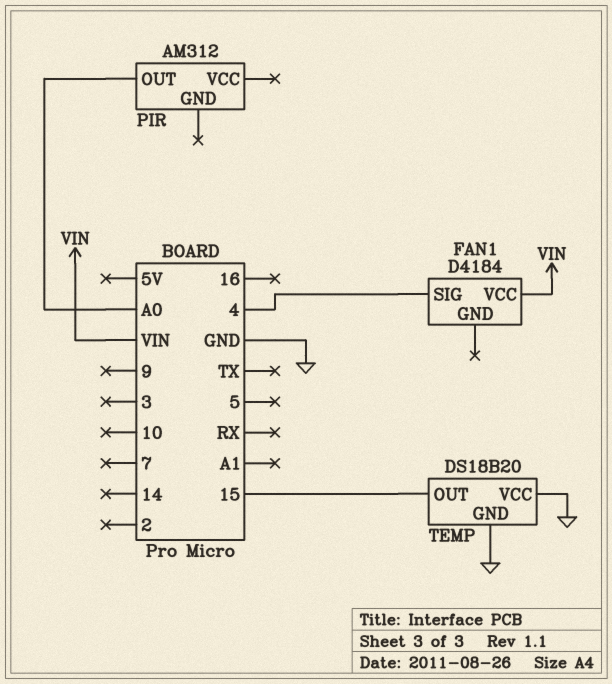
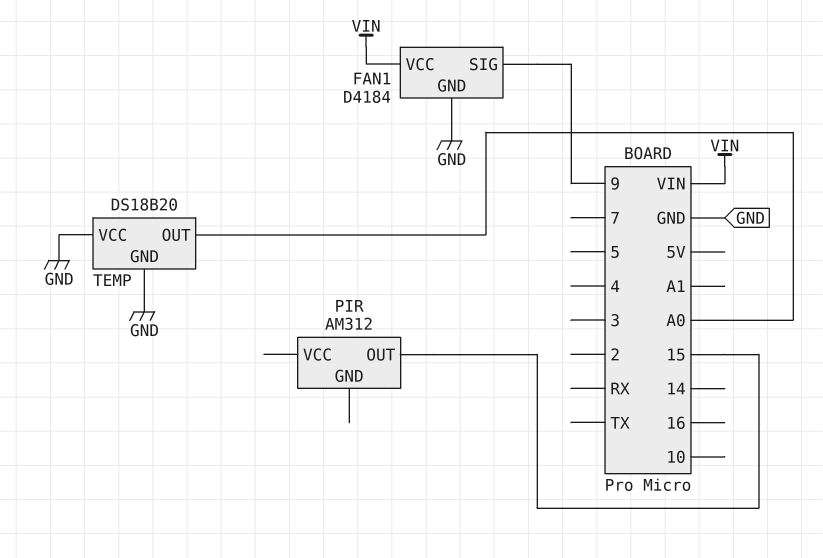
FAN1 pin GND: none -> GND
FAN1 pin SIG: 4 -> 9
PIR pin OUT: A0 -> 15
TEMP pin OUT: 15 -> A0

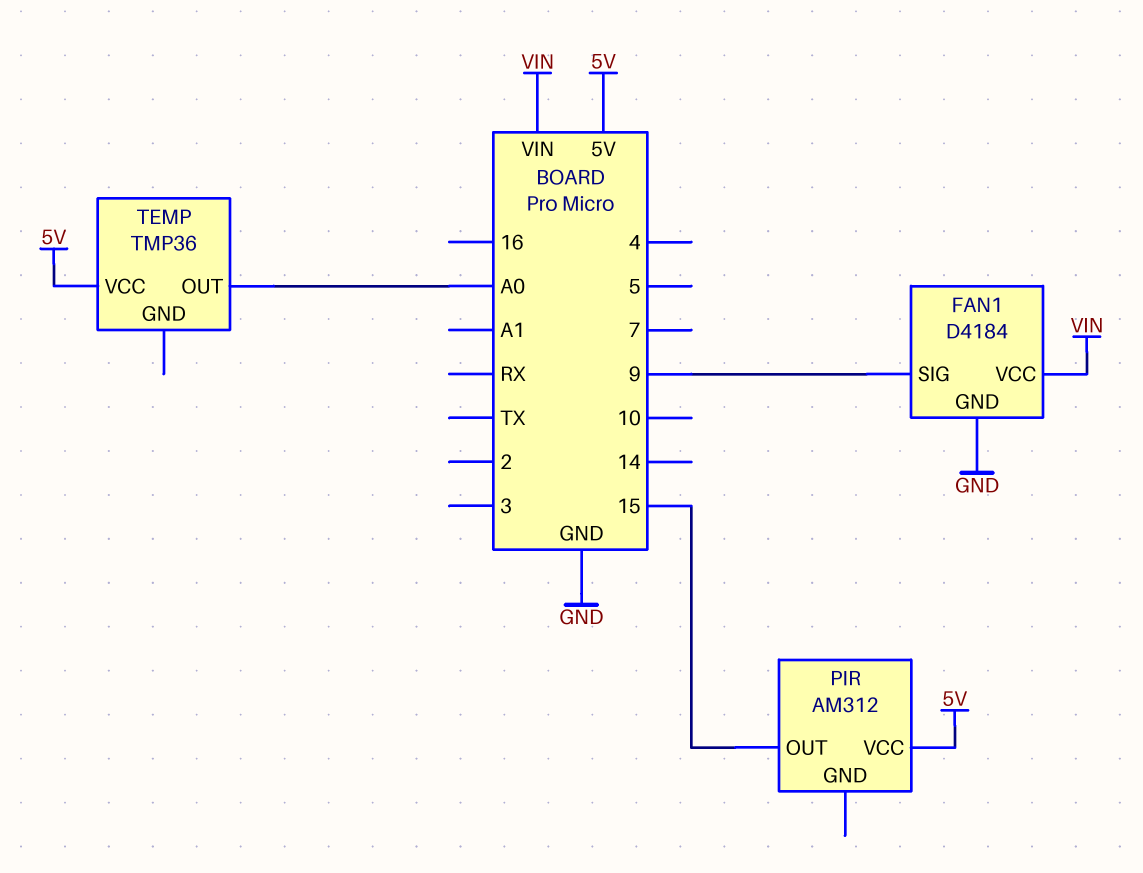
PIR pin VCC: none -> 5V
TEMP: DS18B20 -> TMP36
TEMP pin GND: GND -> none
TEMP pin VCC: GND -> 5V

